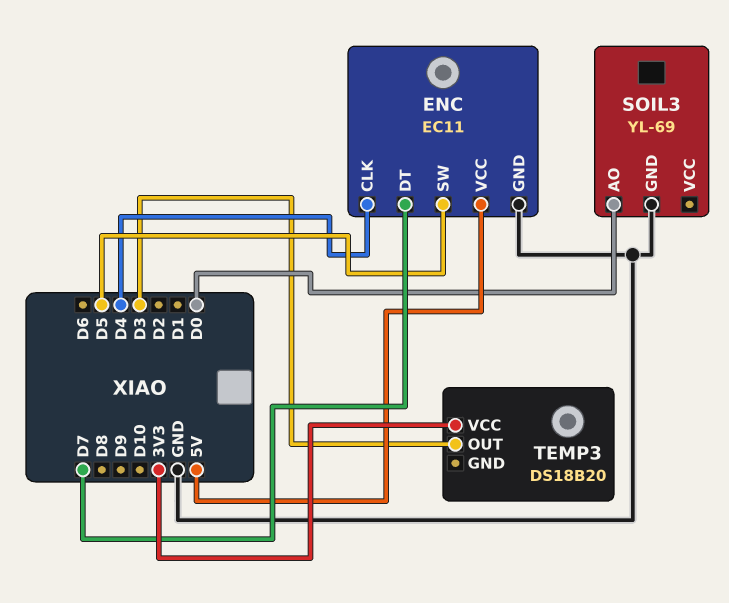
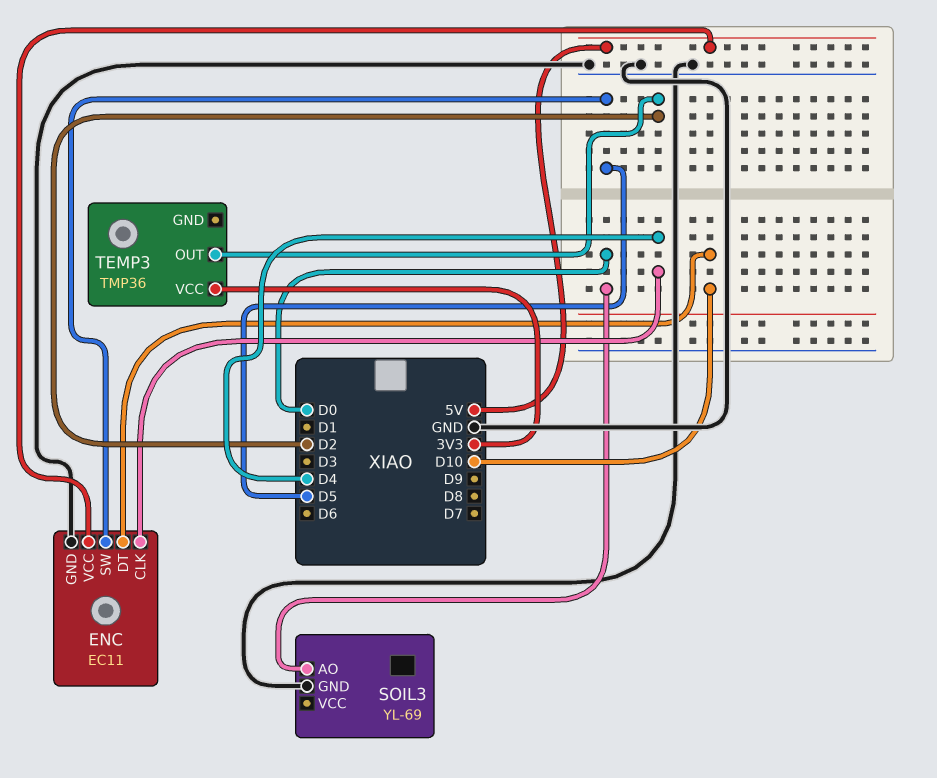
ENC pin DT: D7 -> D10
TEMP3: DS18B20 -> TMP36
TEMP3 pin OUT: D3 -> D2

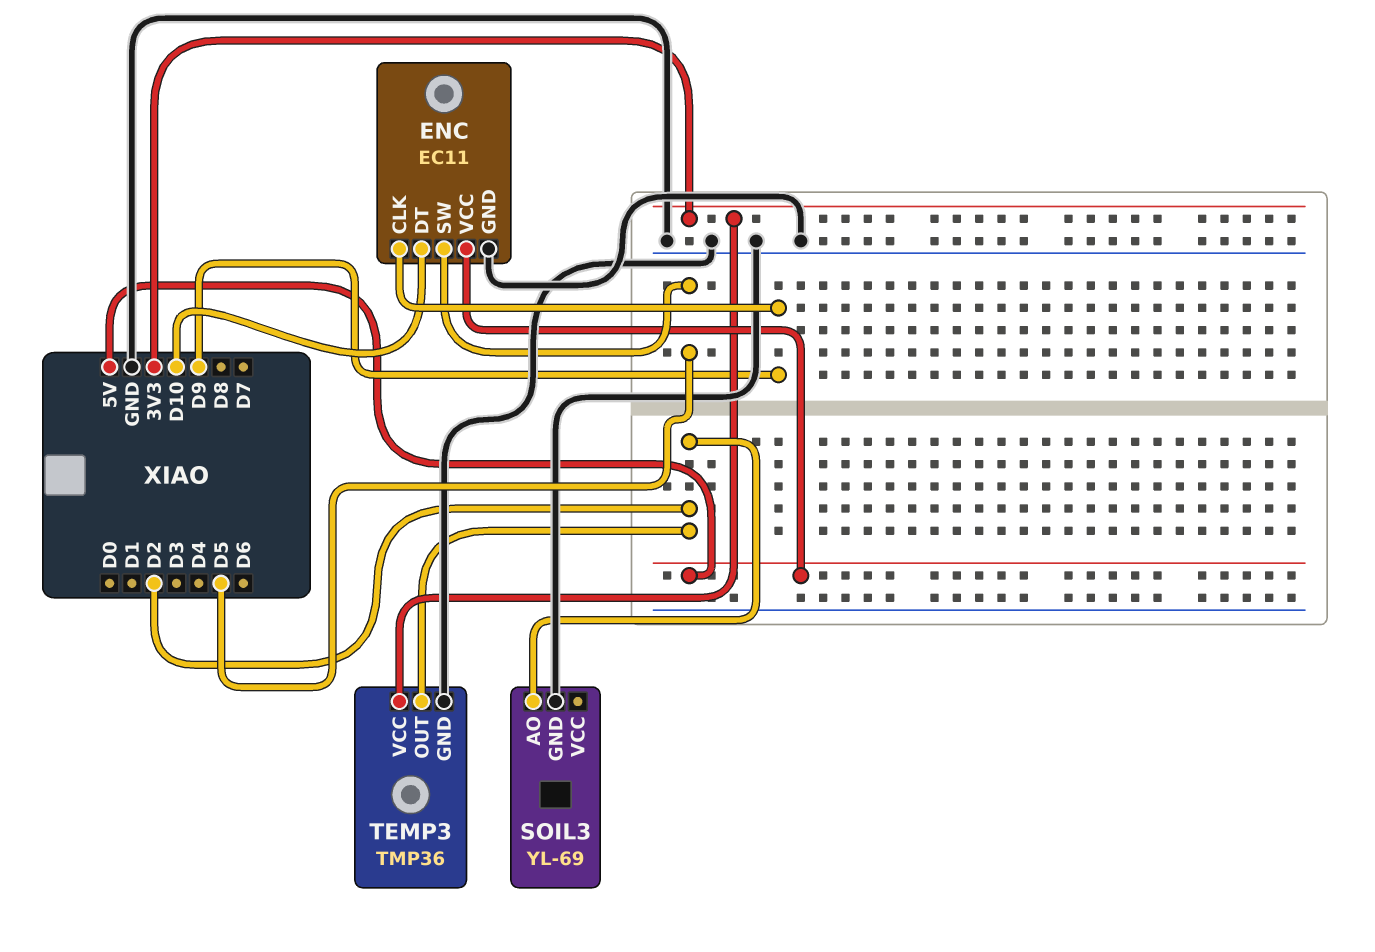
ENC pin CLK: D4 -> D9
SOIL3 pin AO: D0 -> D2
TEMP3 pin GND: none -> GND

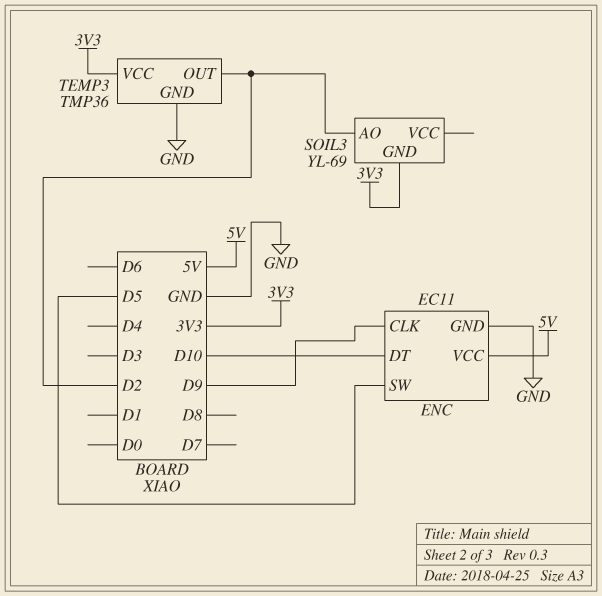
SOIL3 pin GND: GND -> 3V3

